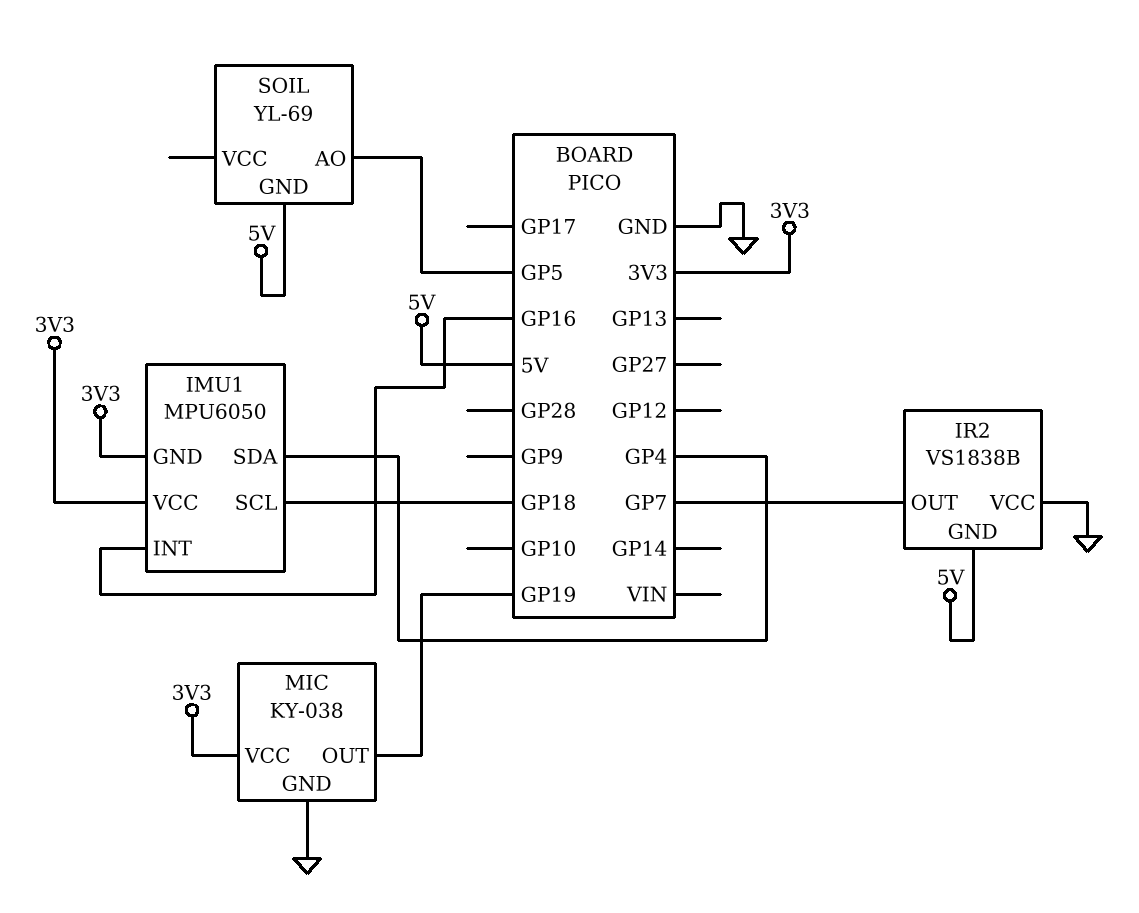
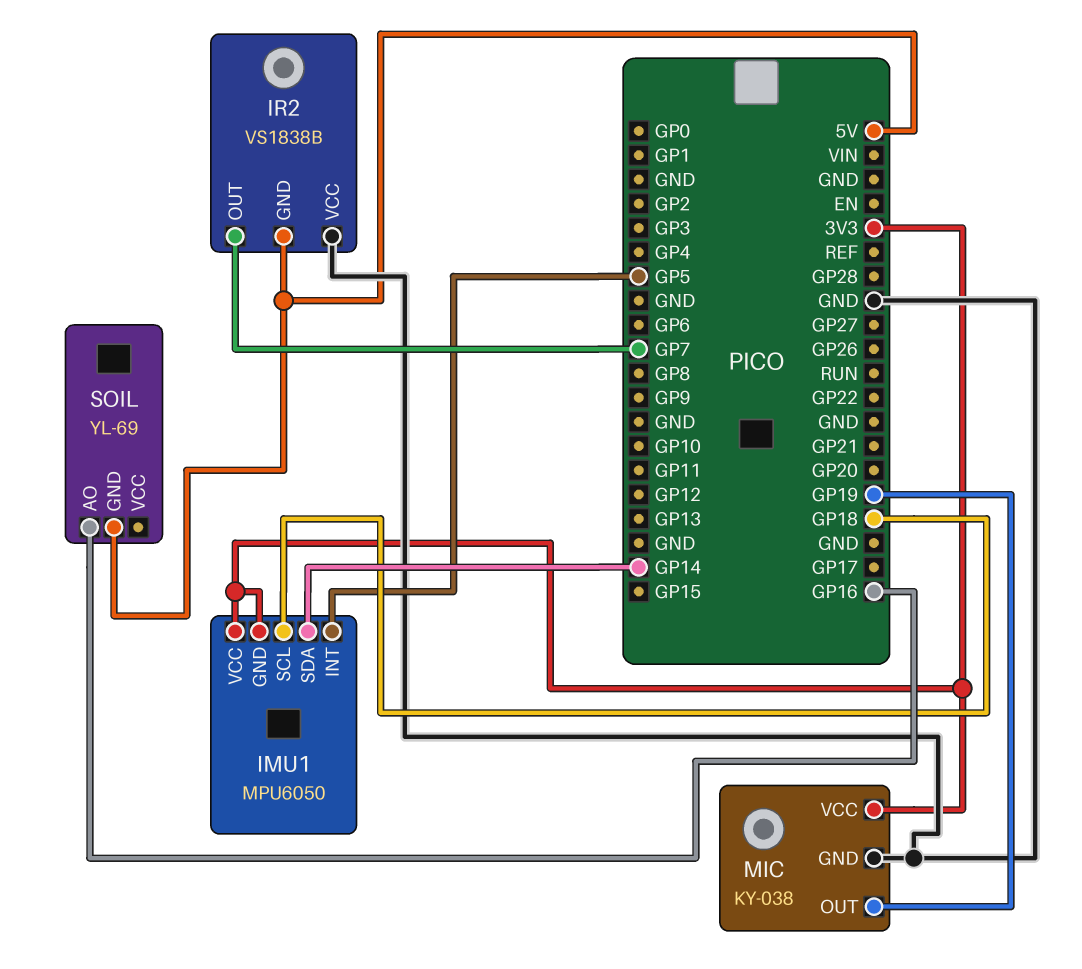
IMU1 pin INT: GP16 -> GP5
IMU1 pin SDA: GP4 -> GP14
SOIL pin AO: GP5 -> GP16

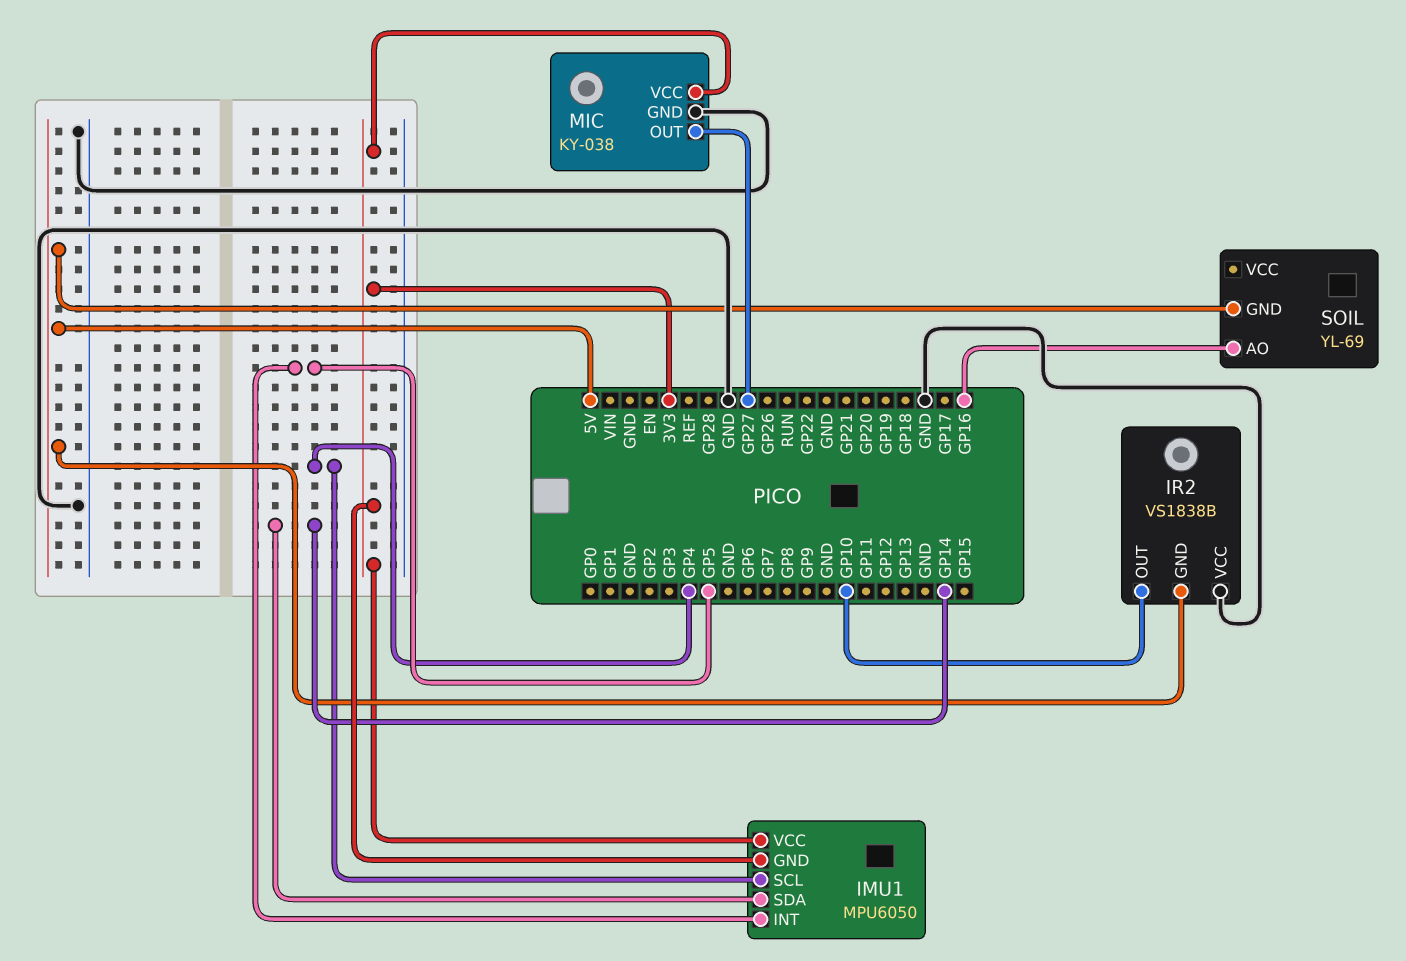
IMU1 pin SCL: GP18 -> GP4
IR2 pin OUT: GP7 -> GP10
MIC pin OUT: GP19 -> GP27

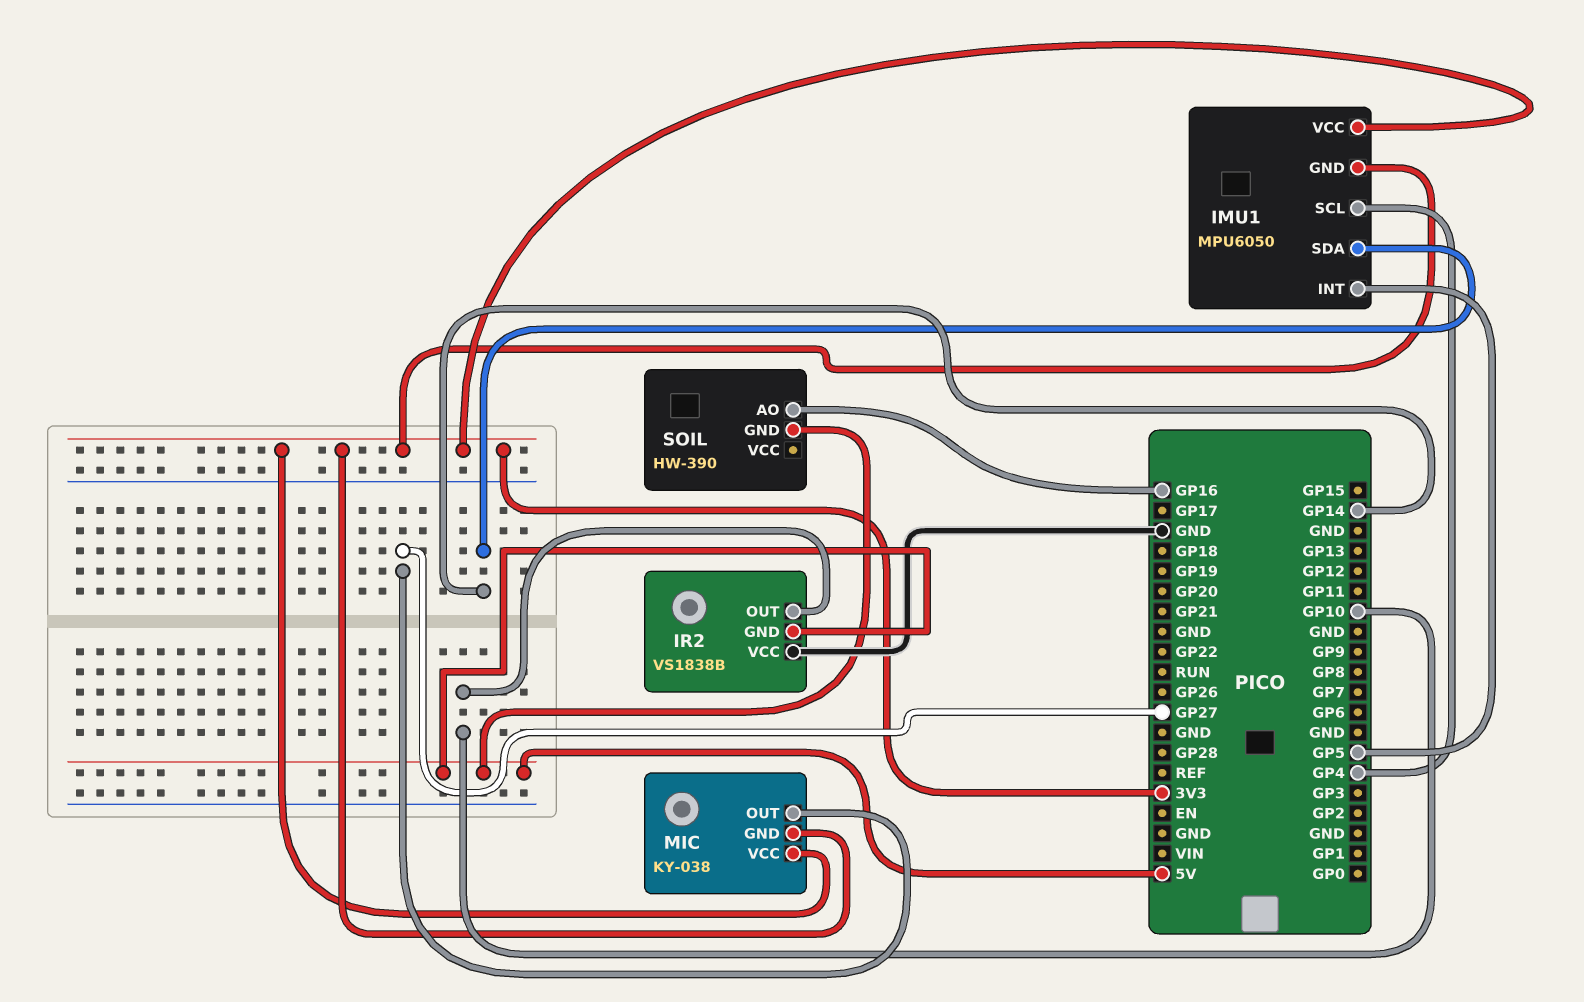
MIC pin GND: GND -> 3V3
SOIL: YL-69 -> HW-390

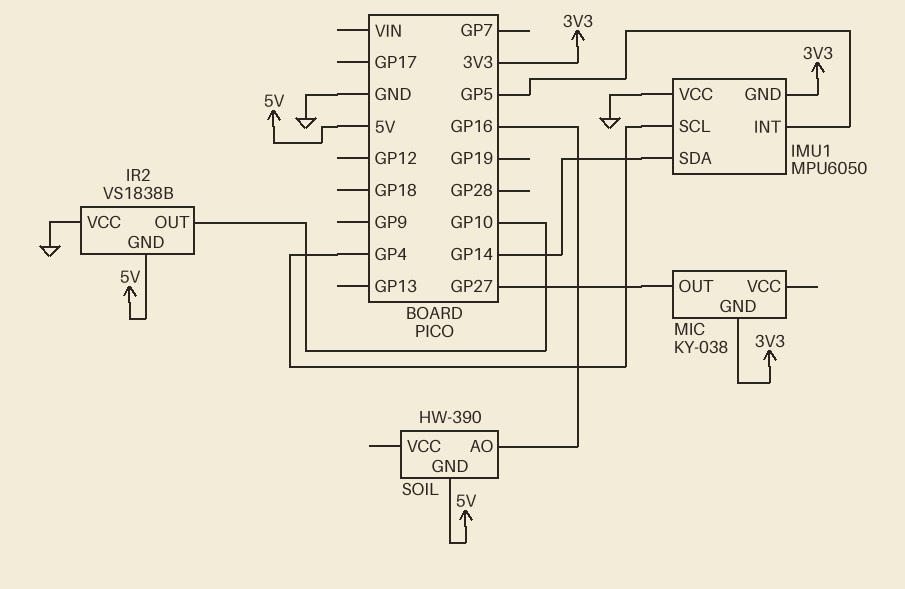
IMU1 pin VCC: 3V3 -> GND
MIC pin VCC: 3V3 -> none

